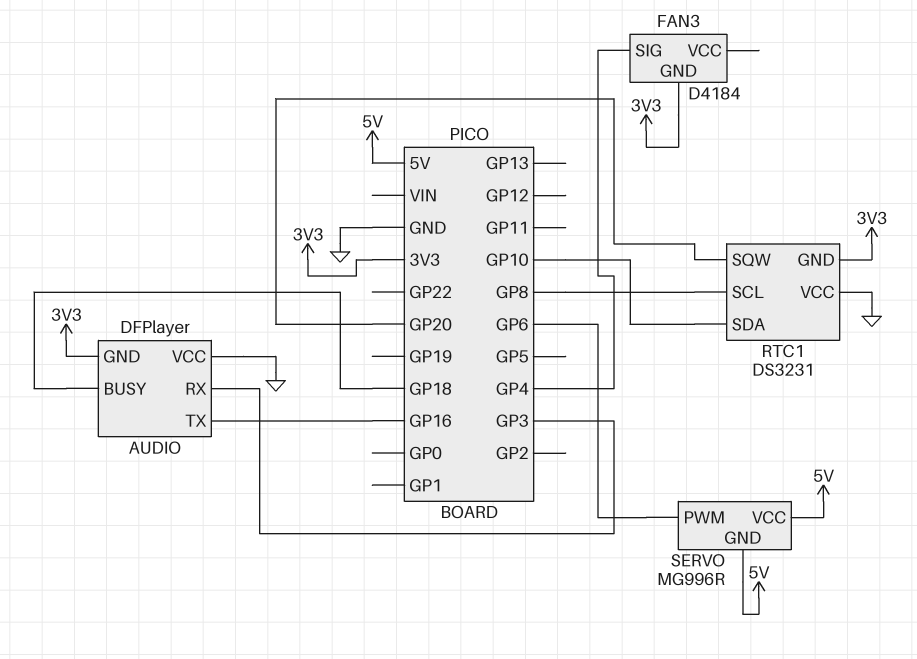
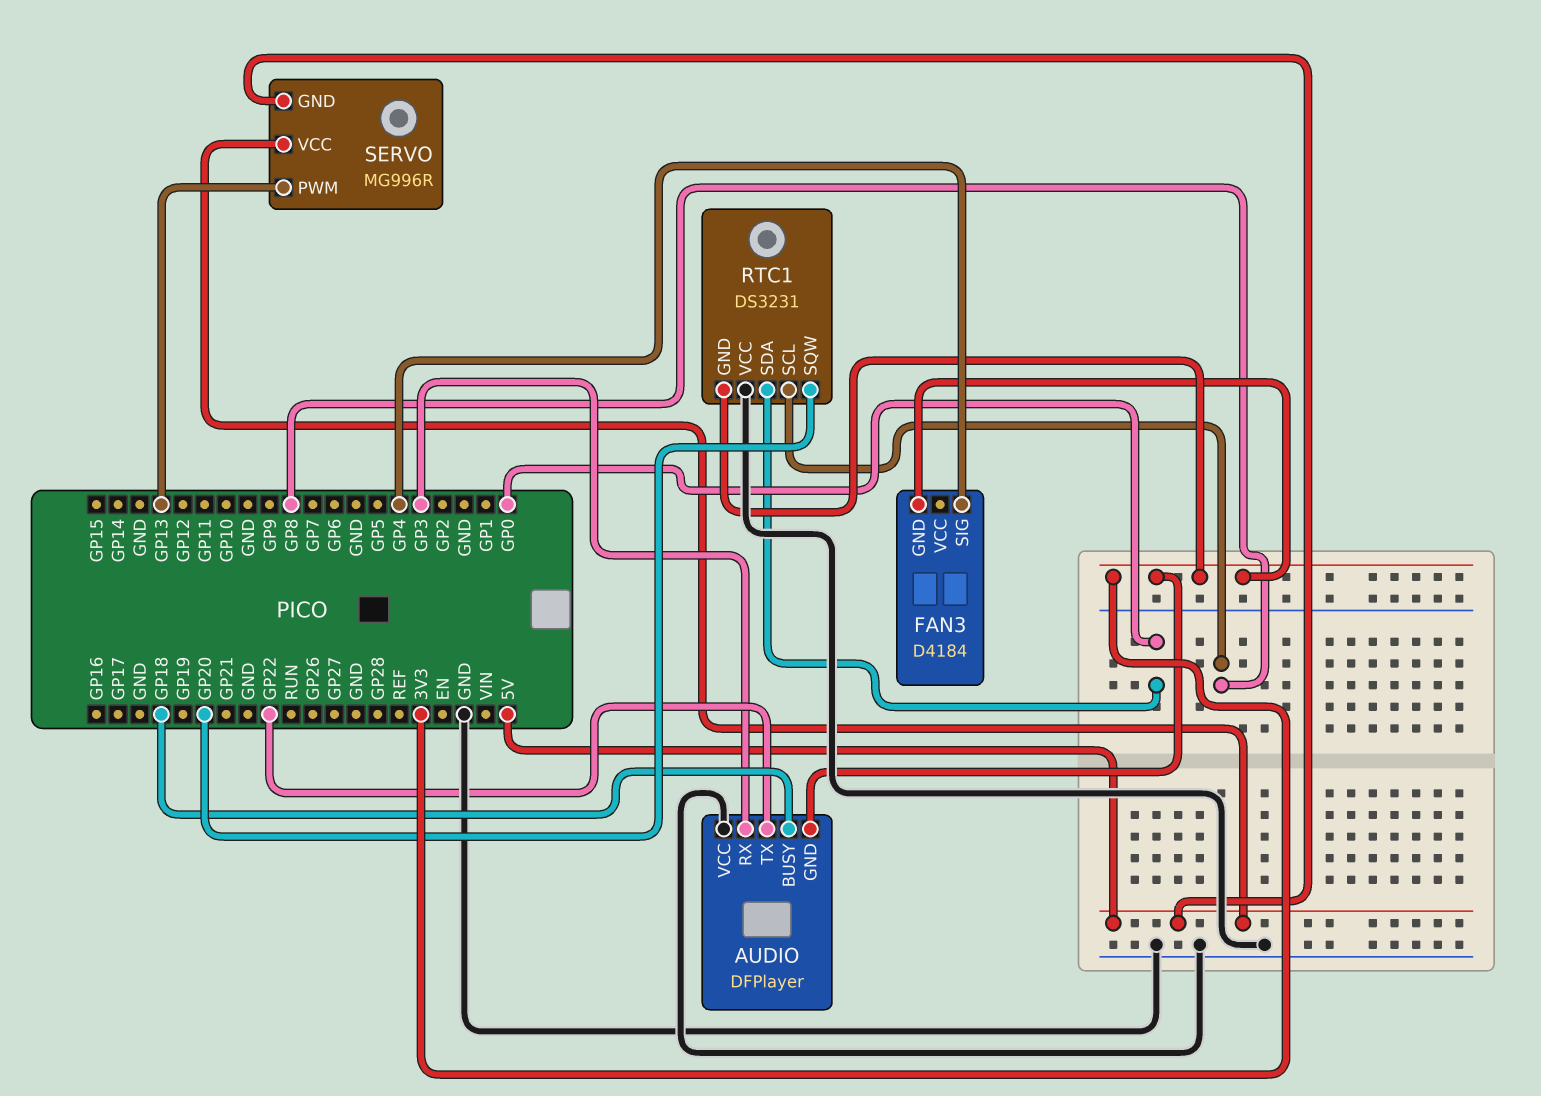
AUDIO pin TX: GP16 -> GP22
RTC1 pin SDA: GP10 -> GP0
SERVO pin PWM: GP6 -> GP13

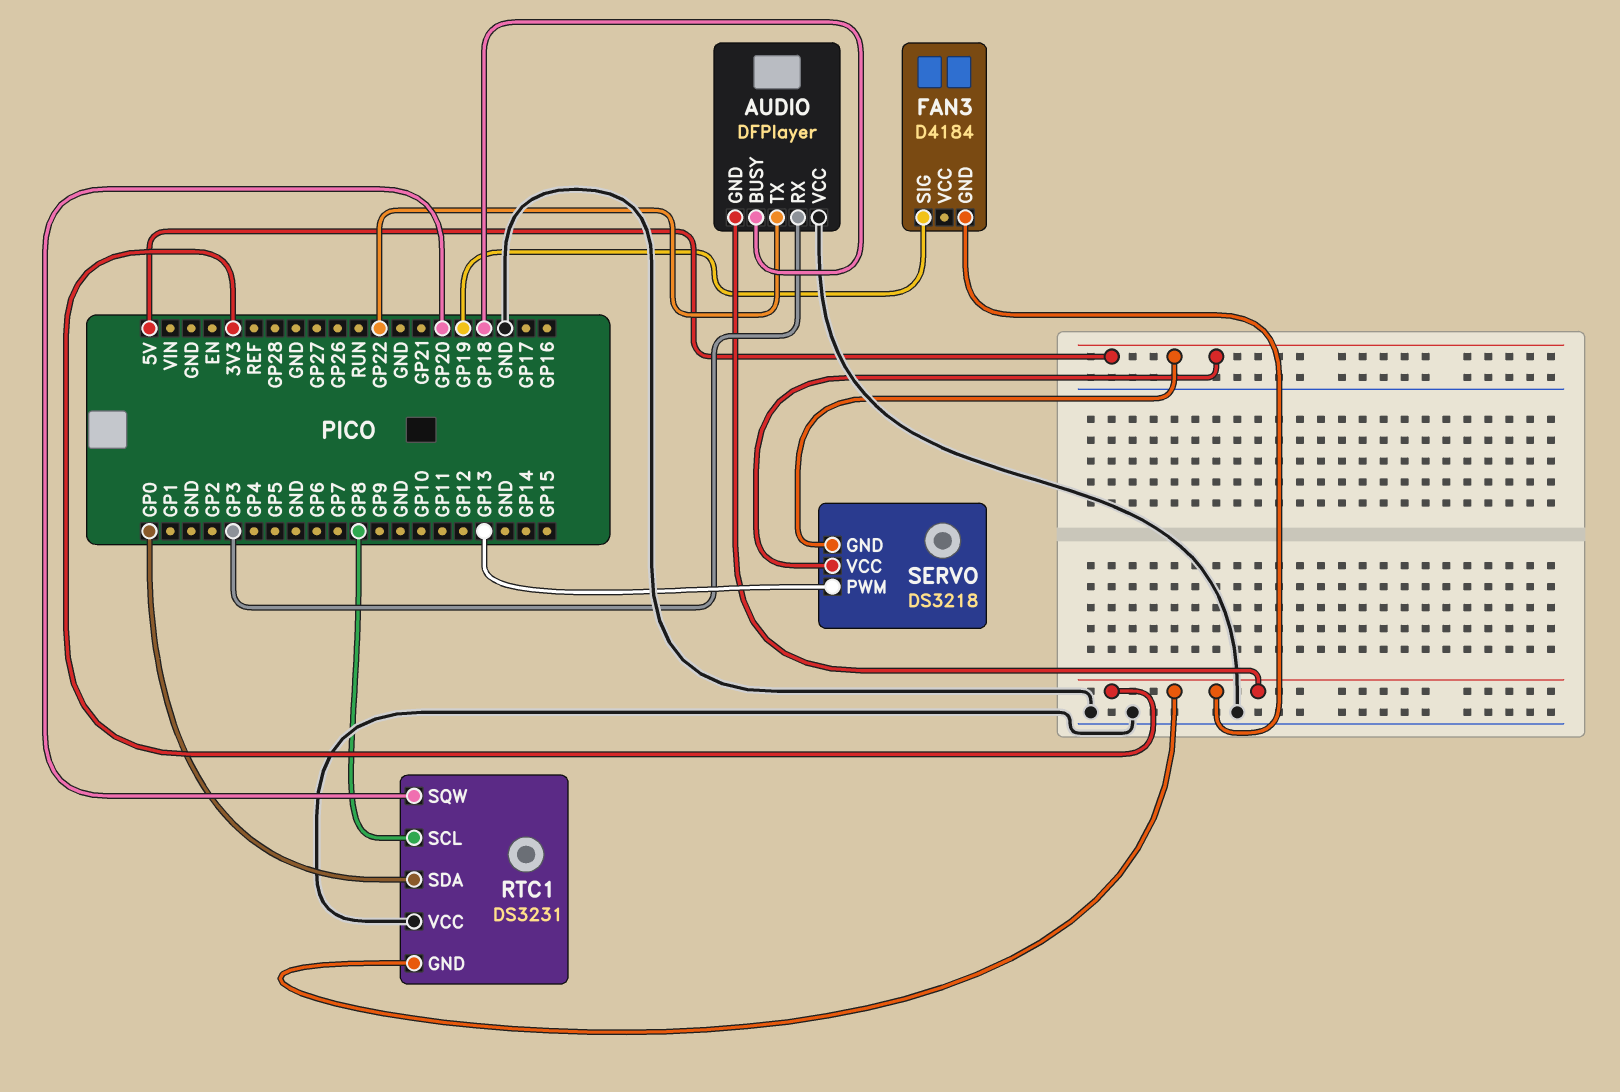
FAN3 pin SIG: GP4 -> GP19
SERVO: MG996R -> DS3218

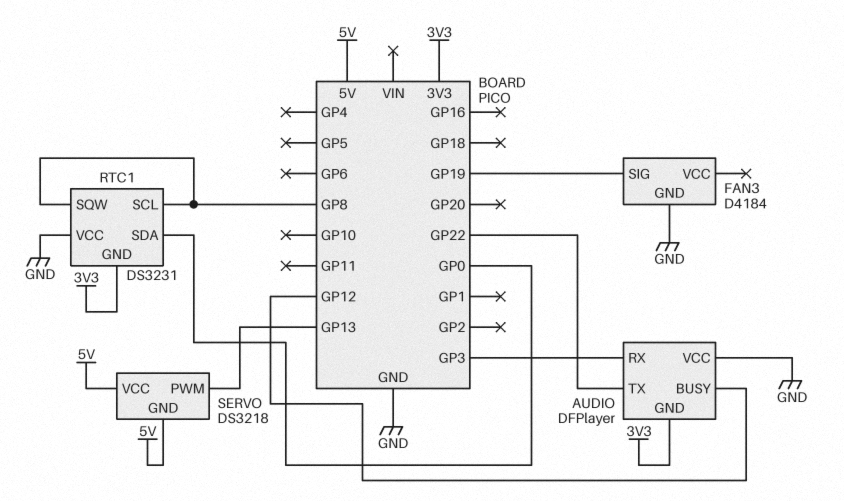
AUDIO pin BUSY: GP18 -> GP12
FAN3 pin GND: 3V3 -> GND
RTC1 pin SQW: GP20 -> GP8

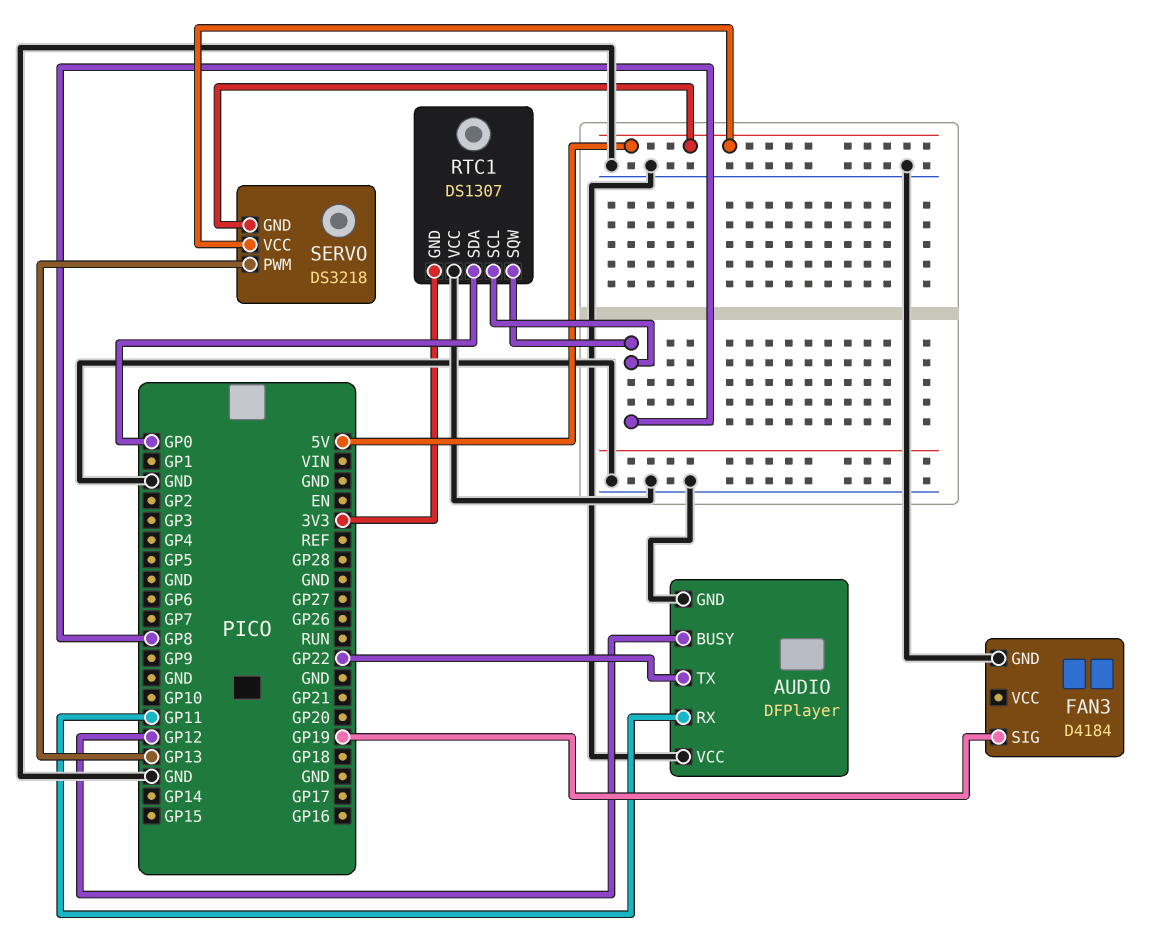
AUDIO pin GND: 3V3 -> GND
AUDIO pin RX: GP3 -> GP11
RTC1: DS3231 -> DS1307

